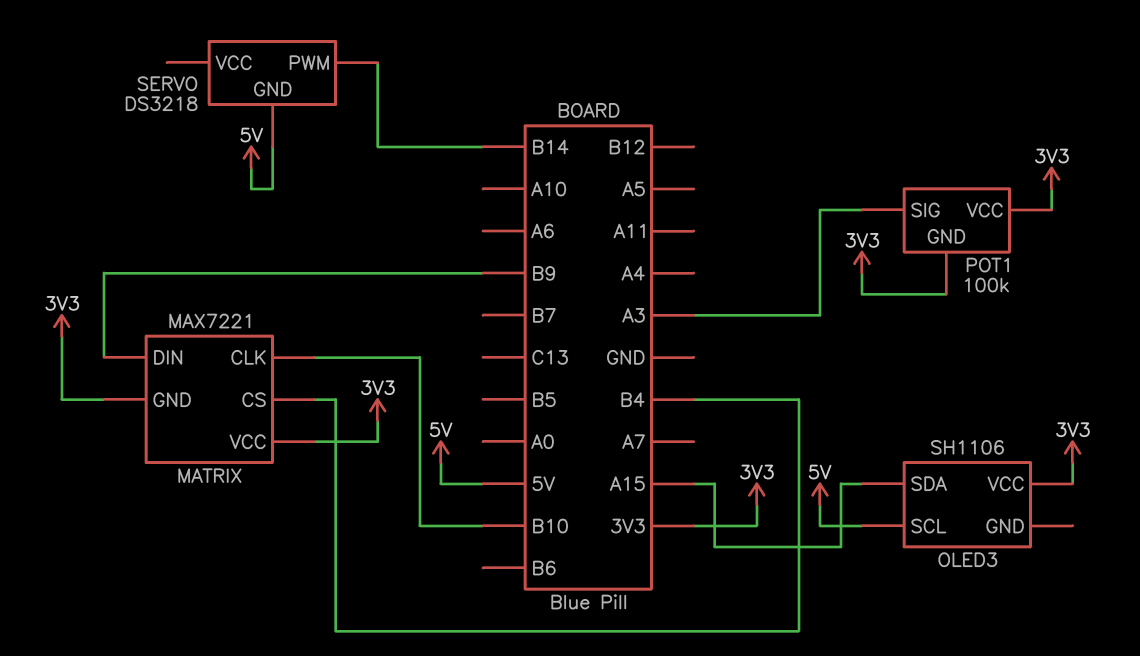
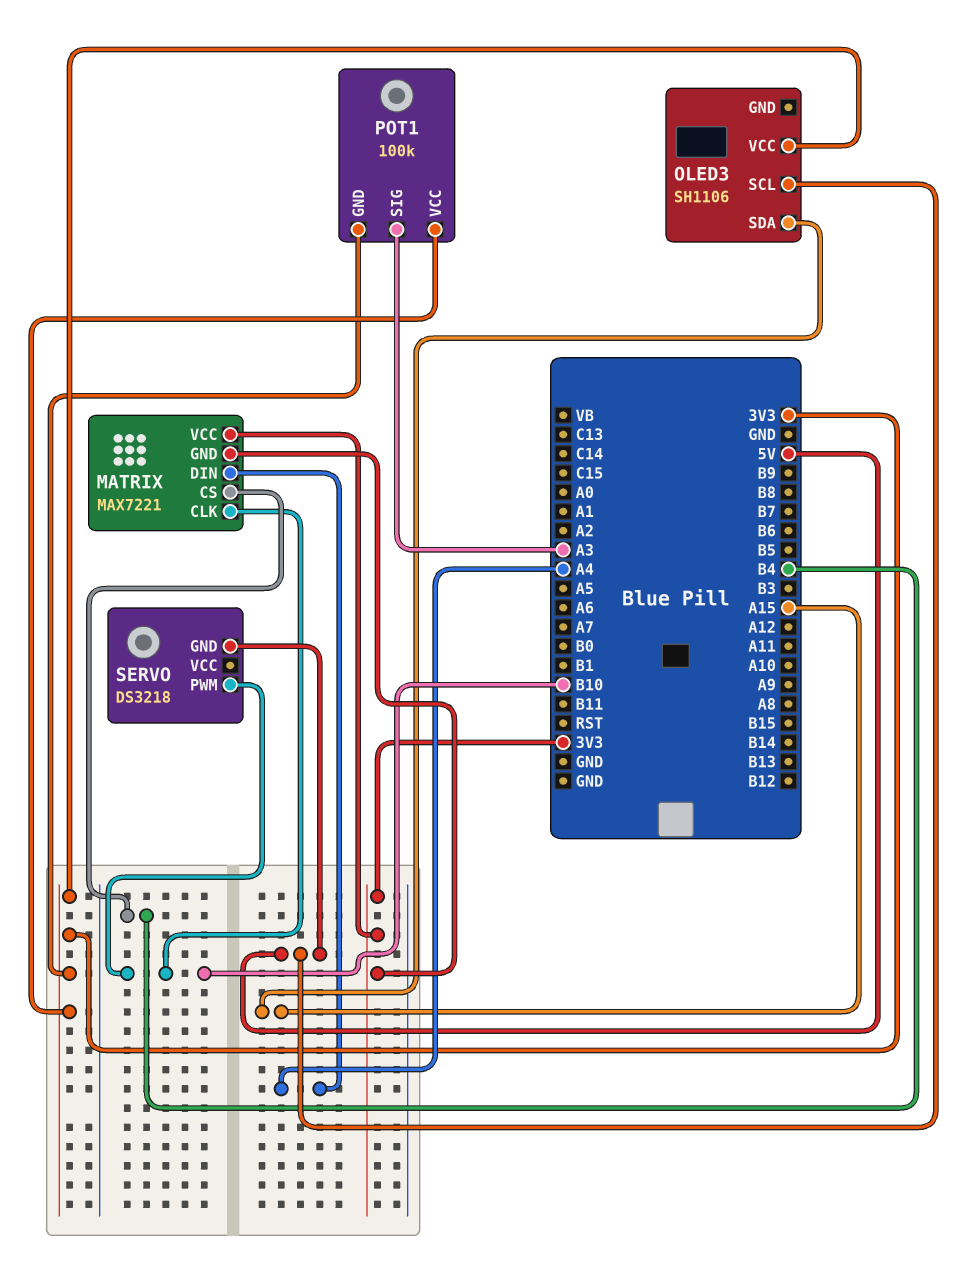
MATRIX pin DIN: B9 -> A4
SERVO pin PWM: B14 -> B10

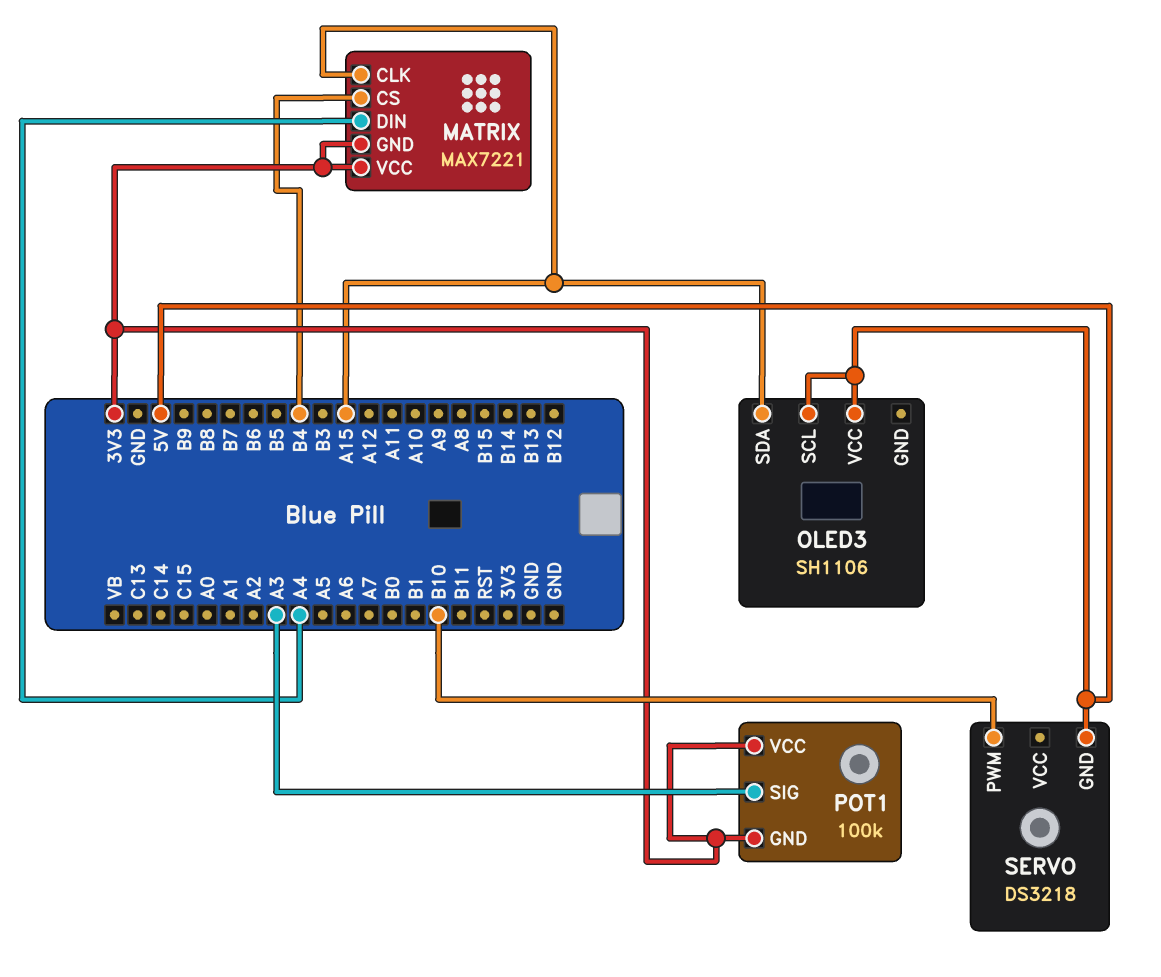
MATRIX pin CLK: B10 -> A15
OLED3 pin VCC: 3V3 -> 5V

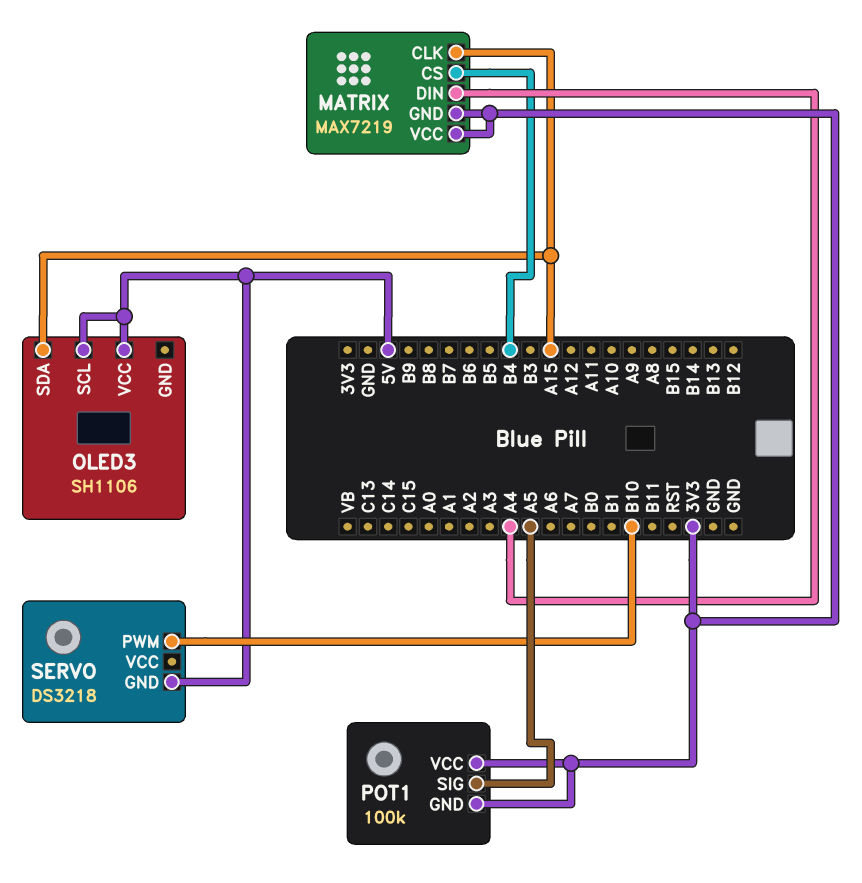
MATRIX: MAX7221 -> MAX7219
POT1 pin SIG: A3 -> A5

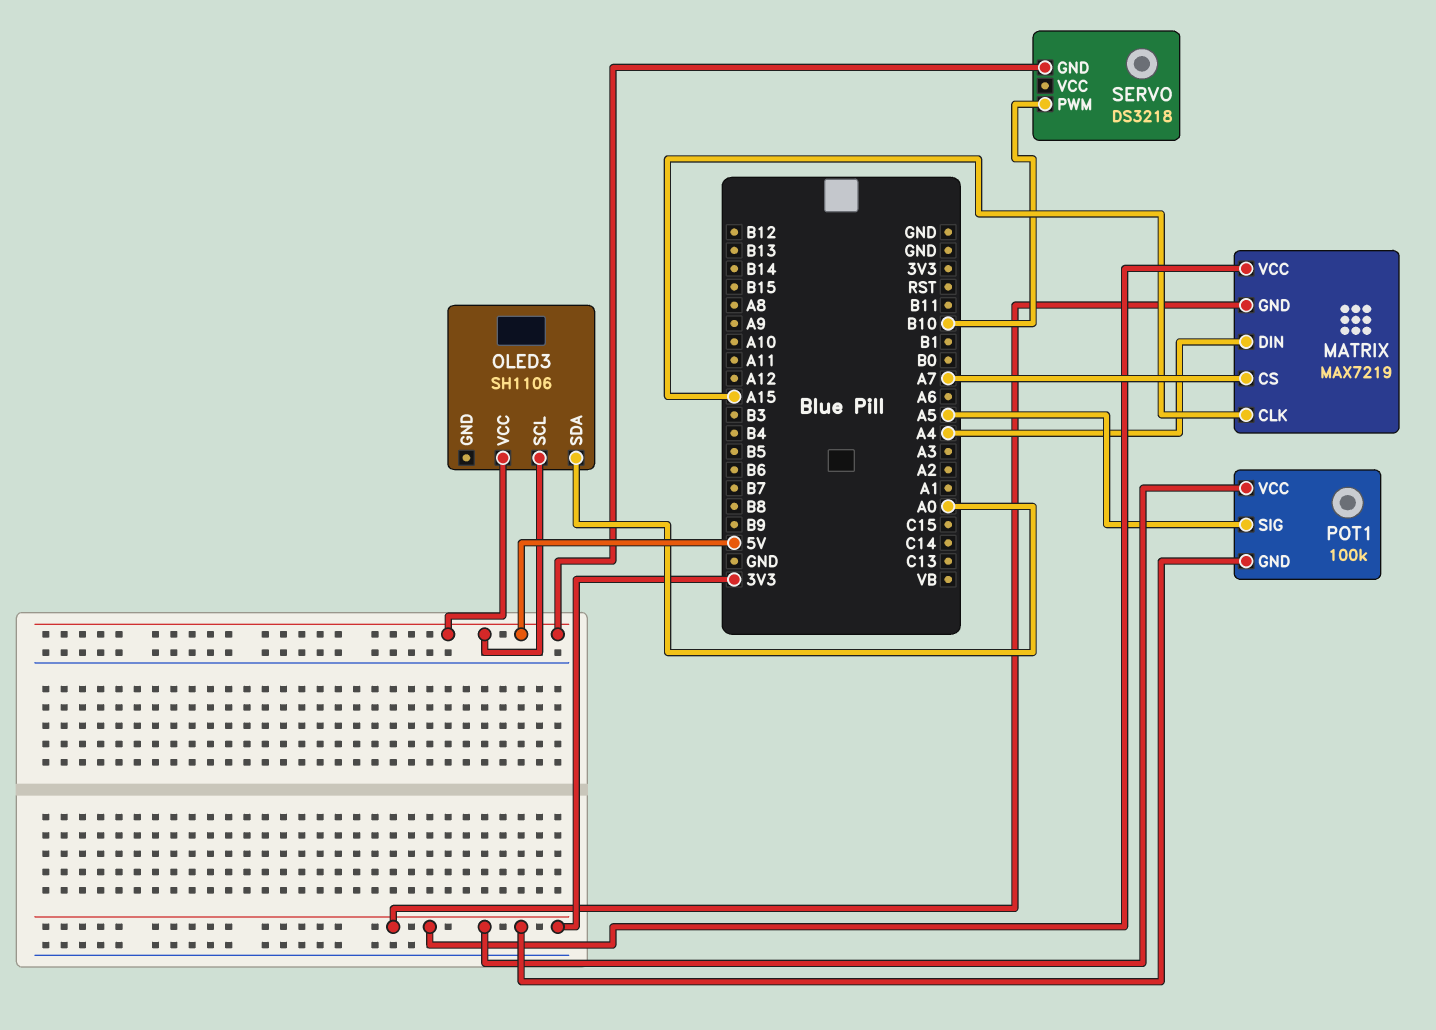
MATRIX pin CS: B4 -> A7
OLED3 pin SDA: A15 -> A0

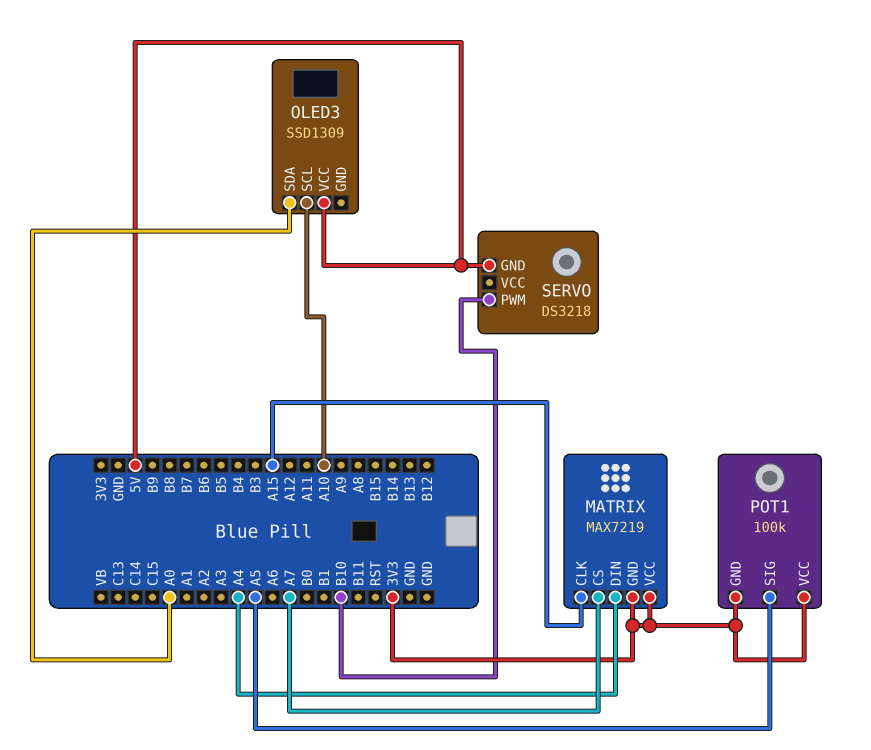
OLED3: SH1106 -> SSD1309
OLED3 pin SCL: 5V -> A10

